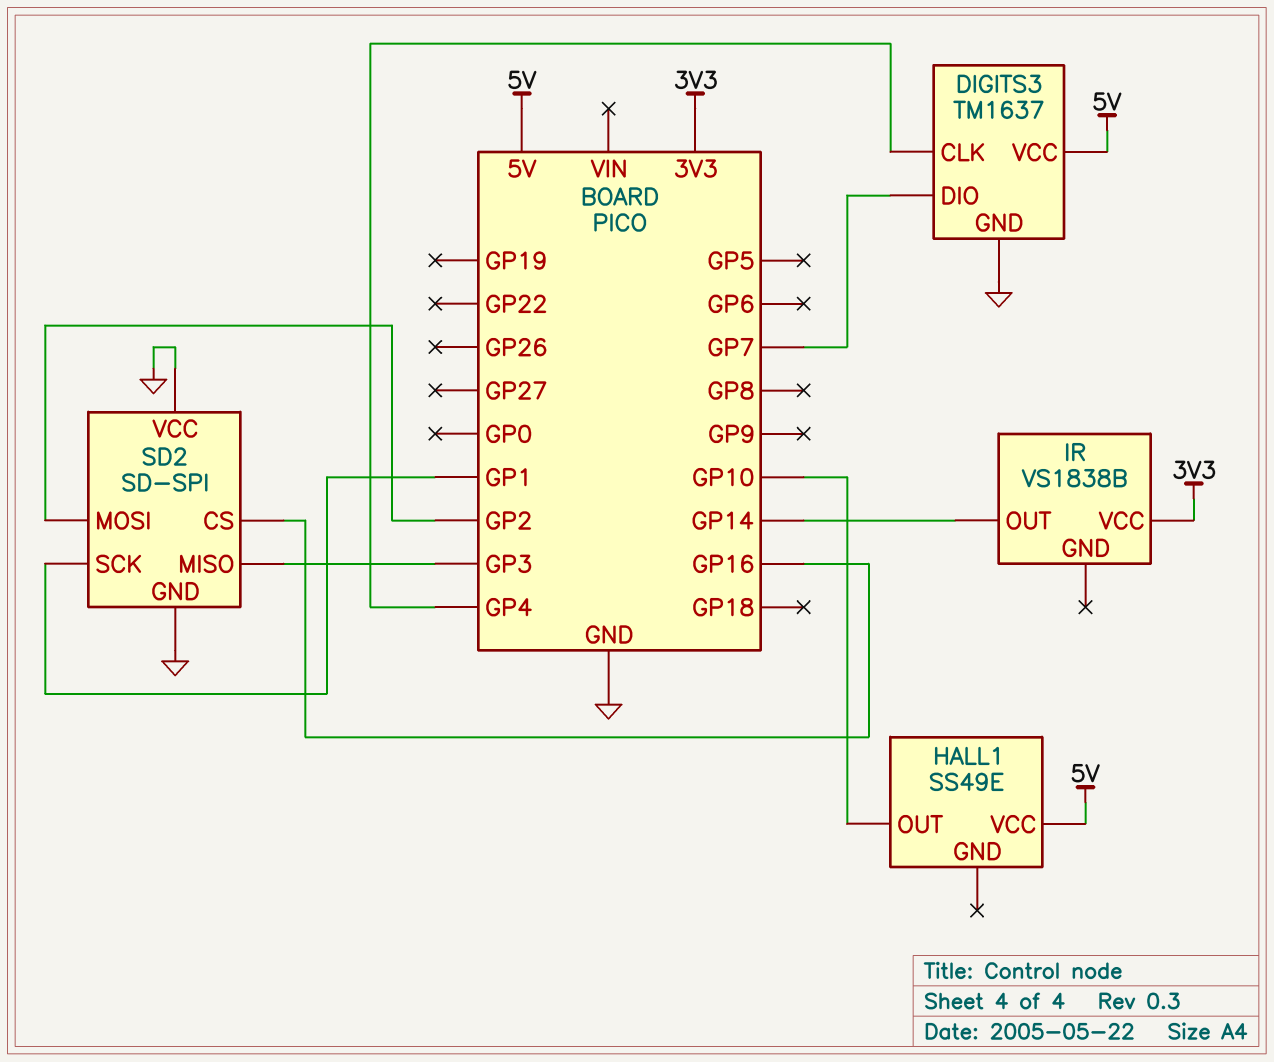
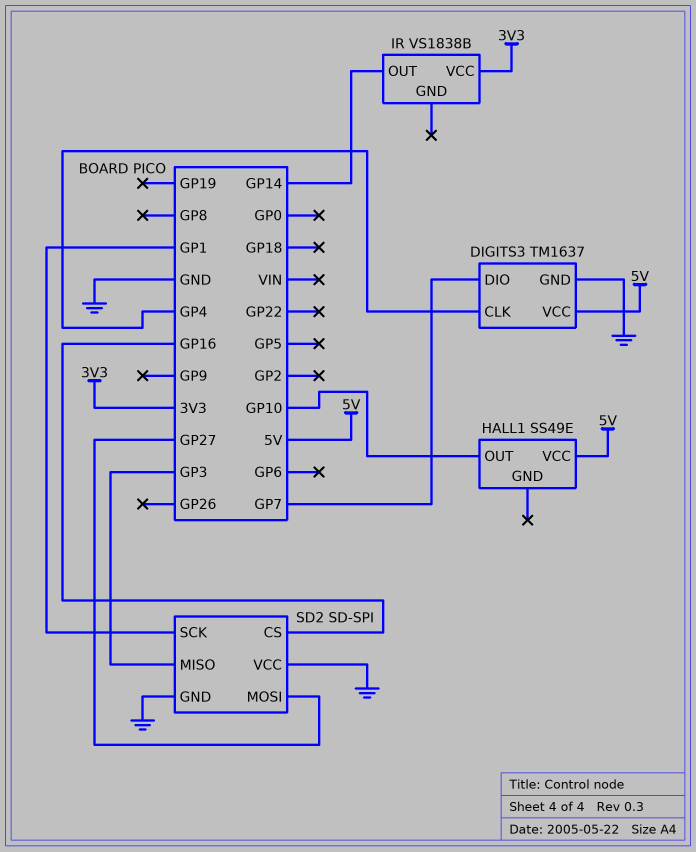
SD2 pin MOSI: GP2 -> GP27

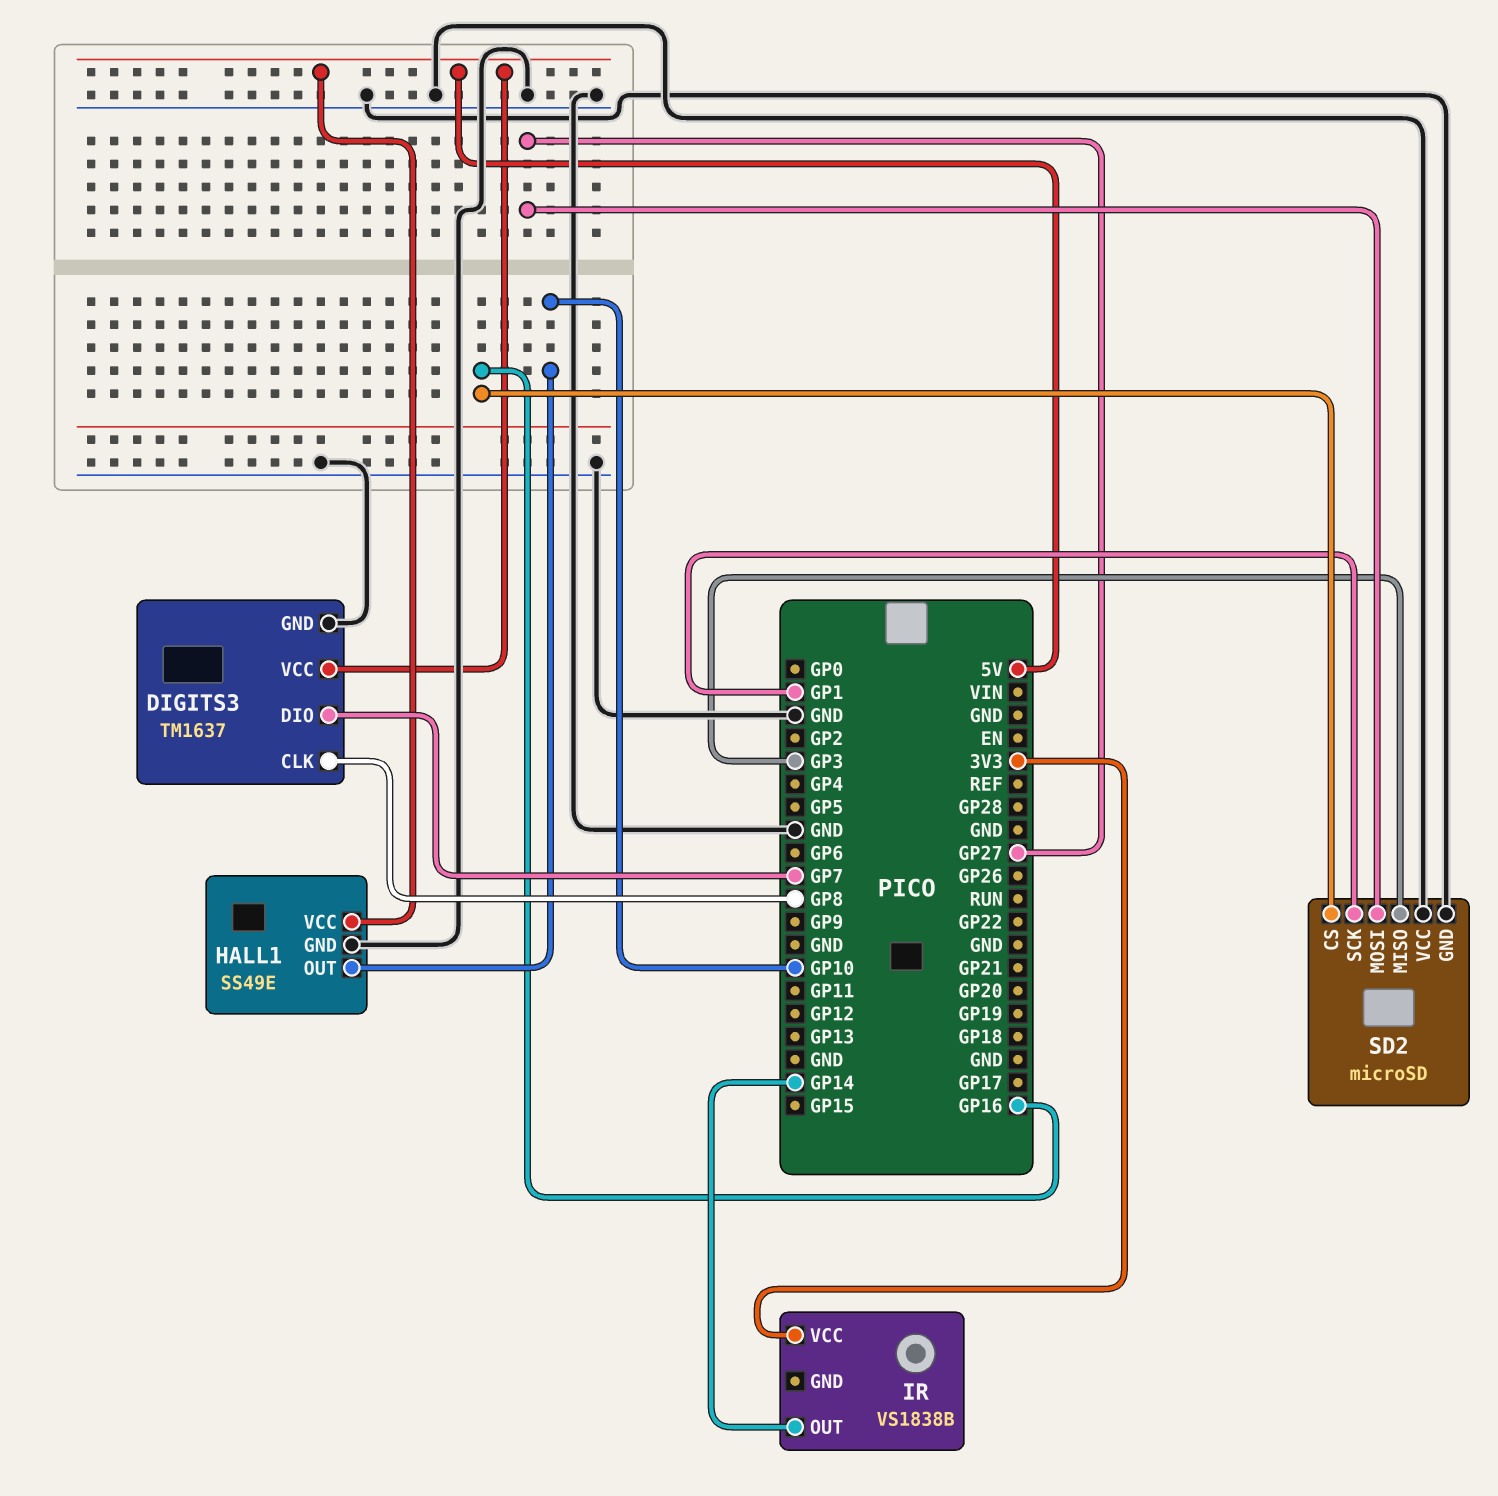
DIGITS3 pin CLK: GP4 -> GP8
HALL1 pin GND: none -> GND
SD2: SD-SPI -> microSD

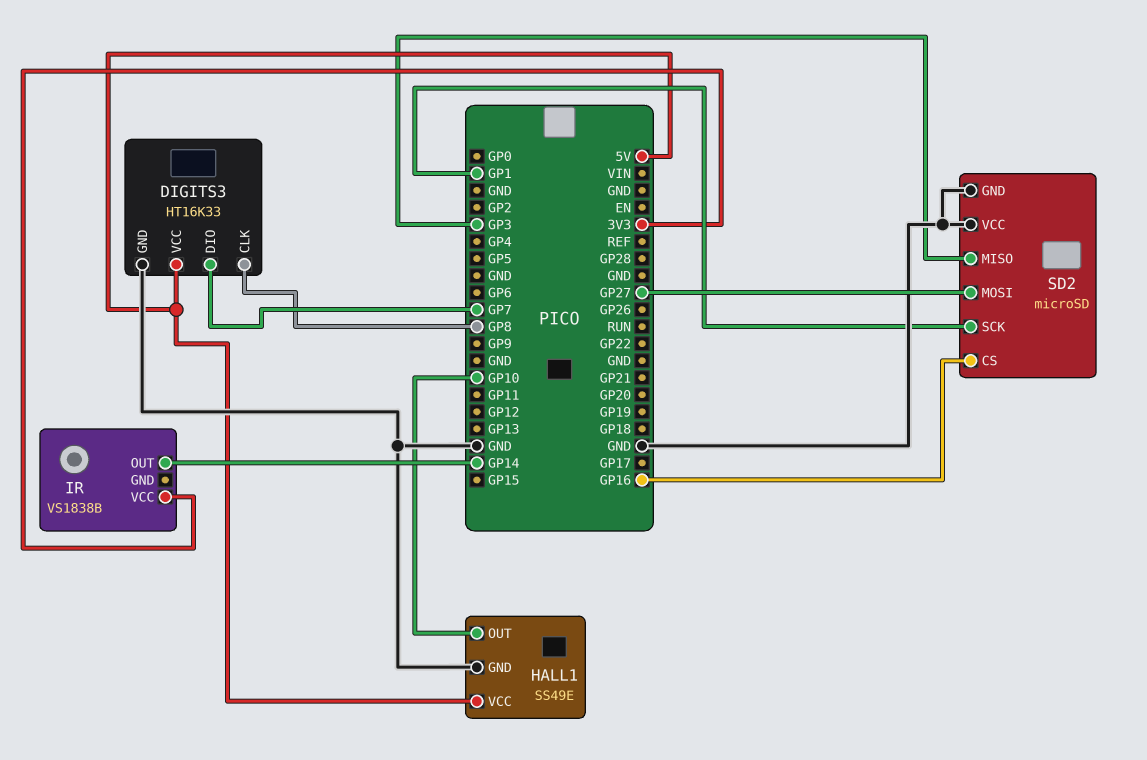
DIGITS3: TM1637 -> HT16K33

